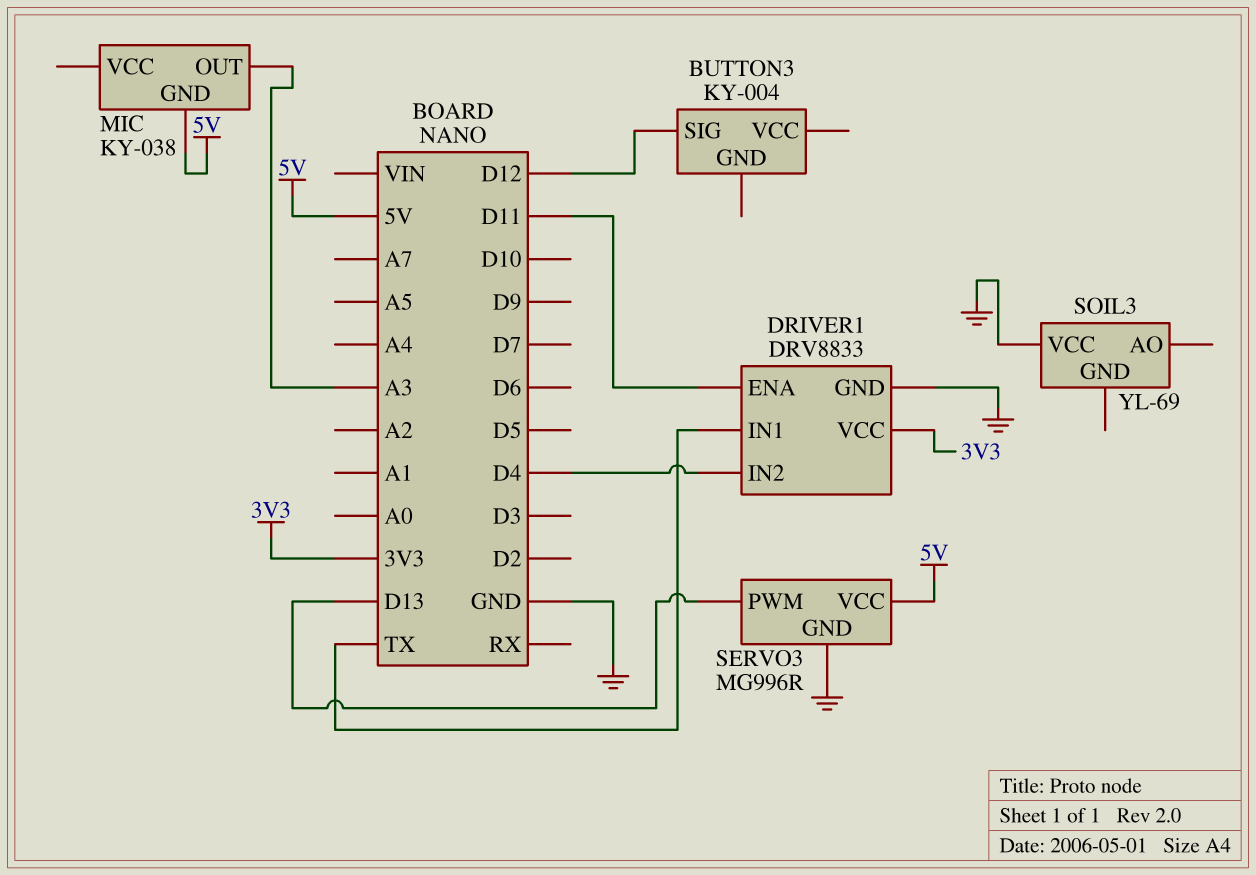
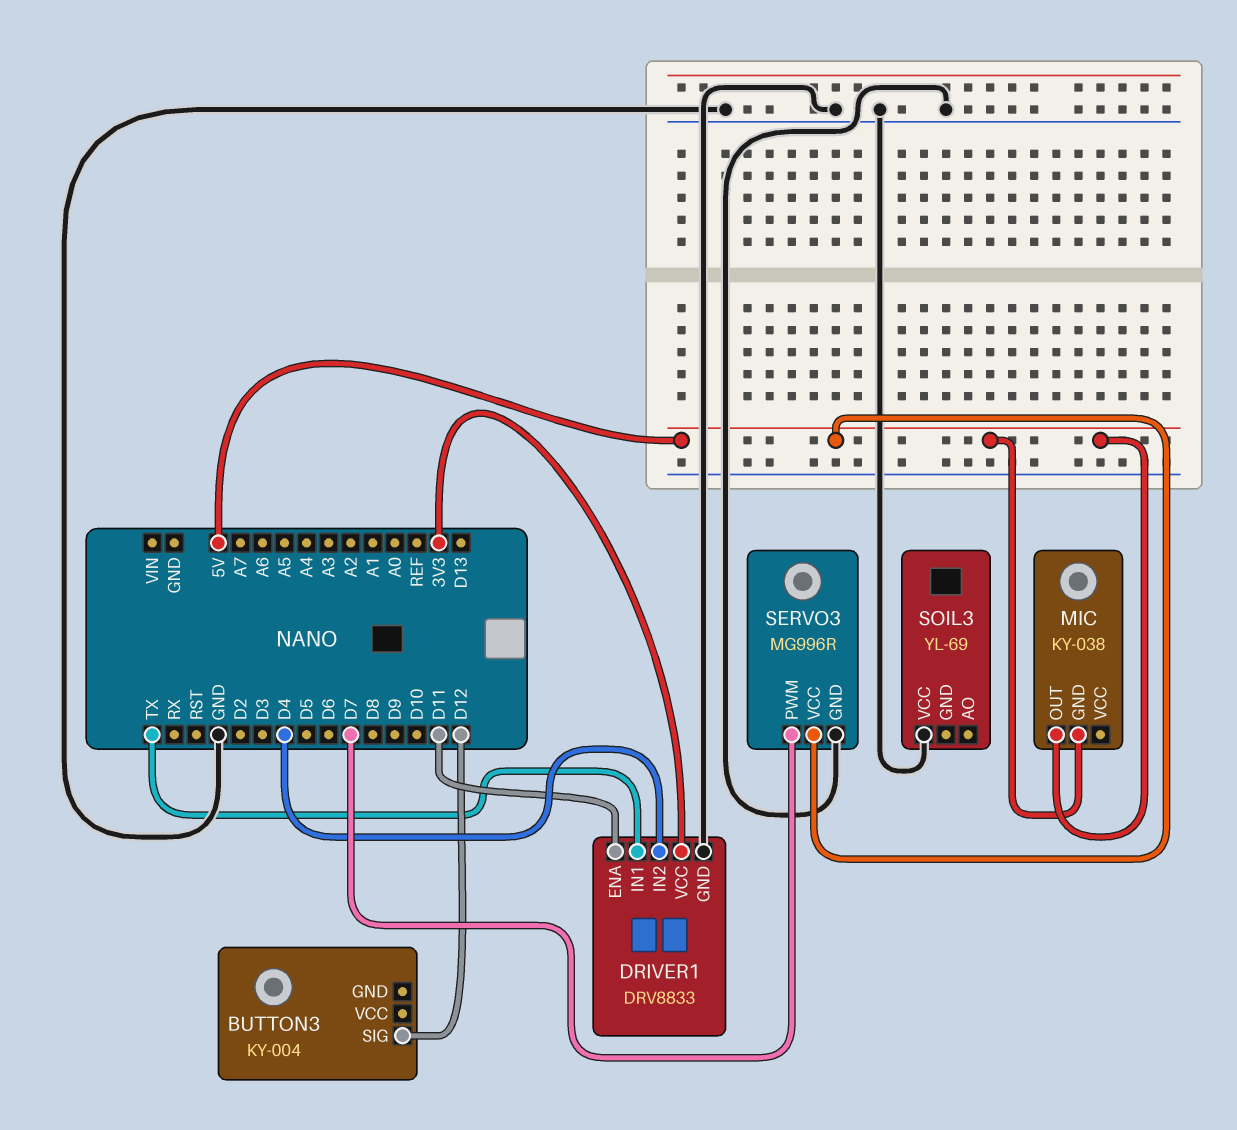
MIC pin OUT: A3 -> 5V
SERVO3 pin PWM: D13 -> D7

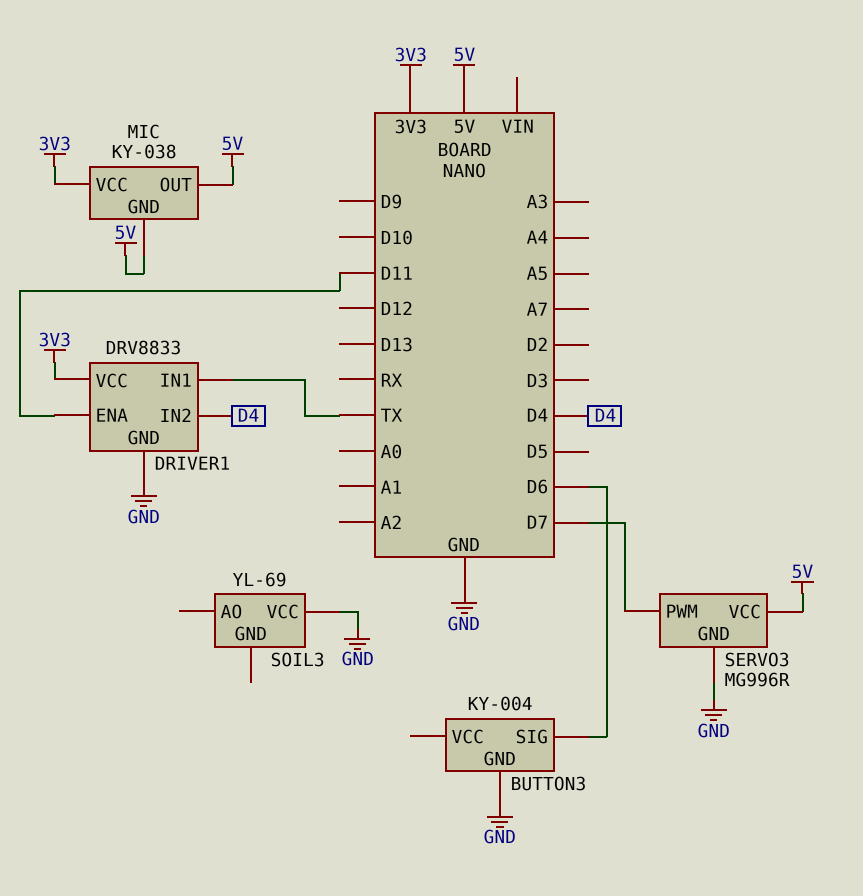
BUTTON3 pin GND: none -> GND
BUTTON3 pin SIG: D12 -> D6
MIC pin VCC: none -> 3V3

